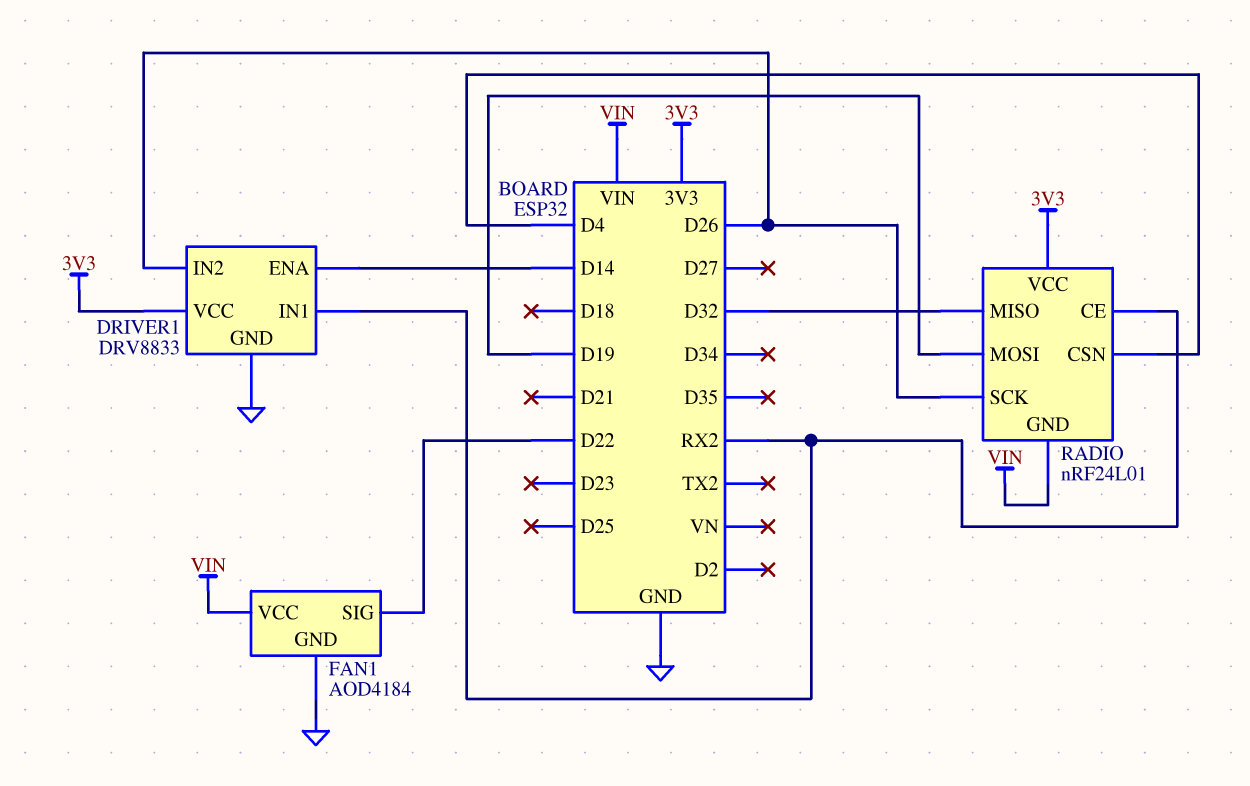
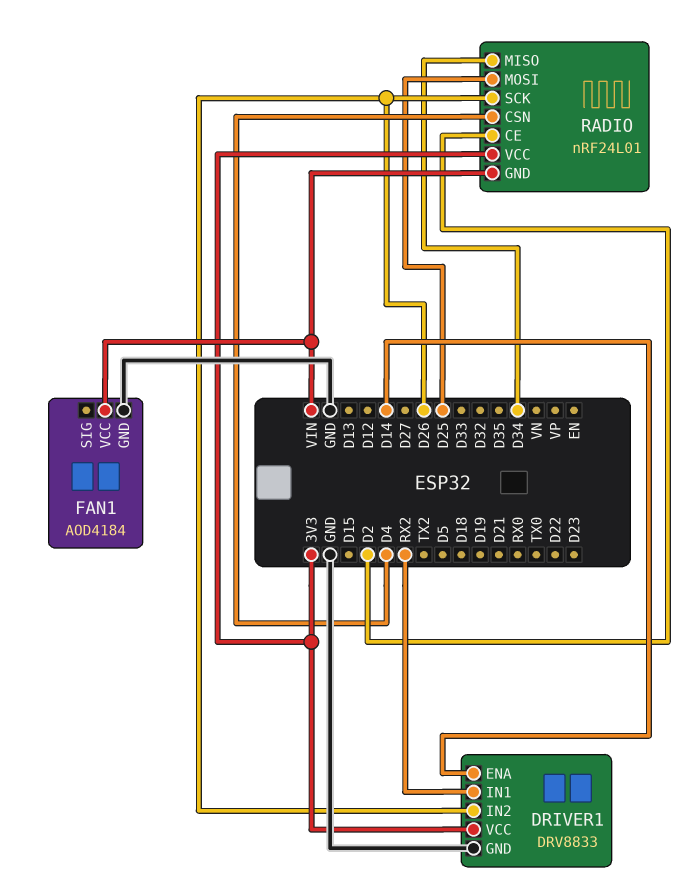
FAN1 pin SIG: D22 -> none
RADIO pin CE: RX2 -> D2
RADIO pin MISO: D32 -> D34
RADIO pin MOSI: D19 -> D25

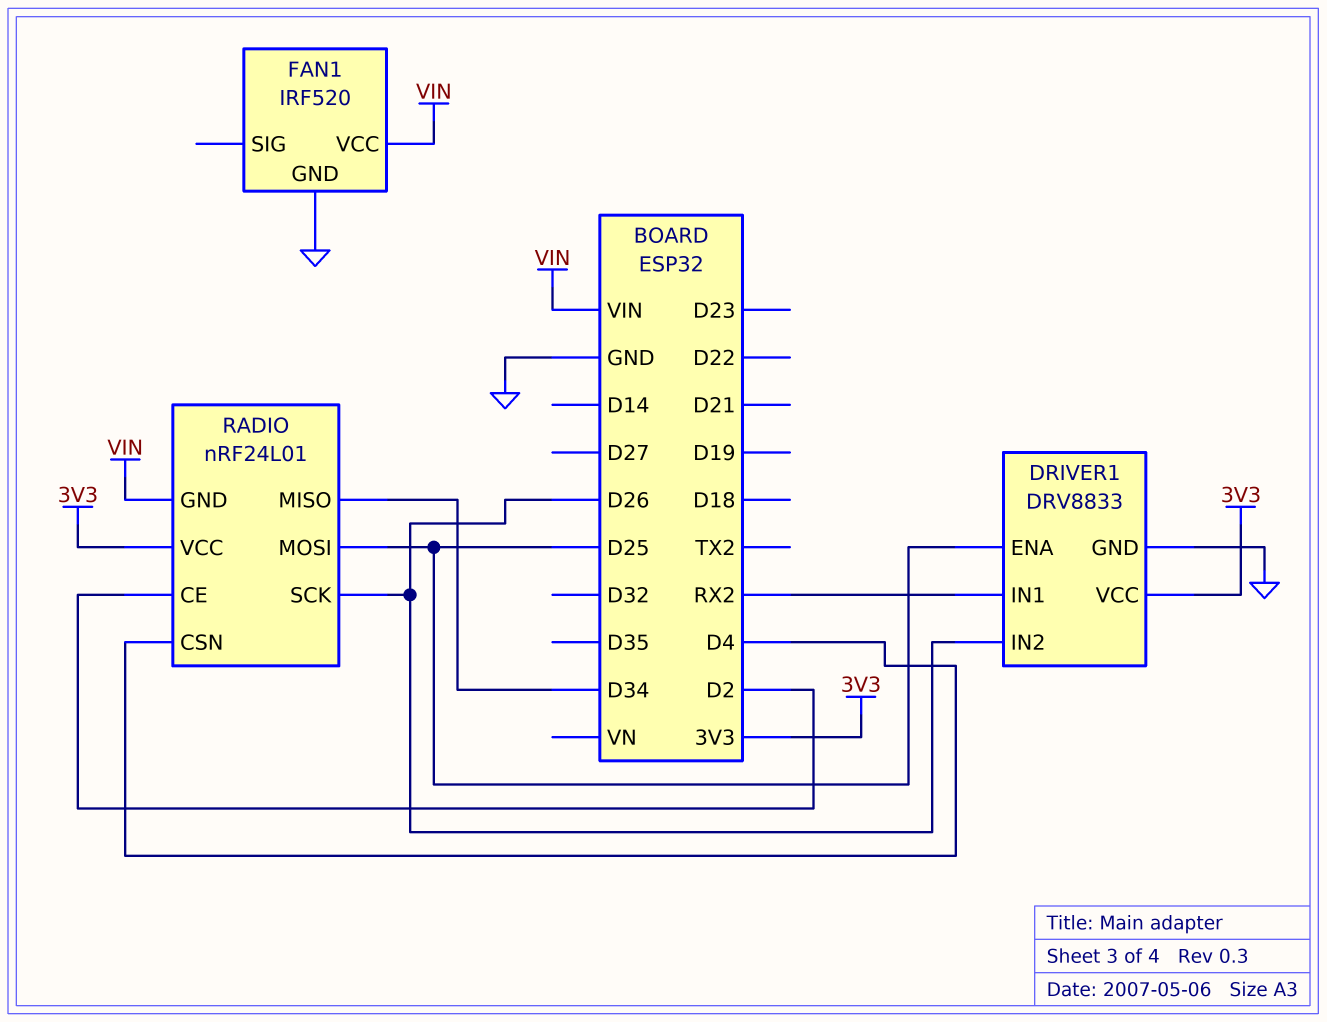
DRIVER1 pin ENA: D14 -> D25
FAN1: AOD4184 -> IRF520

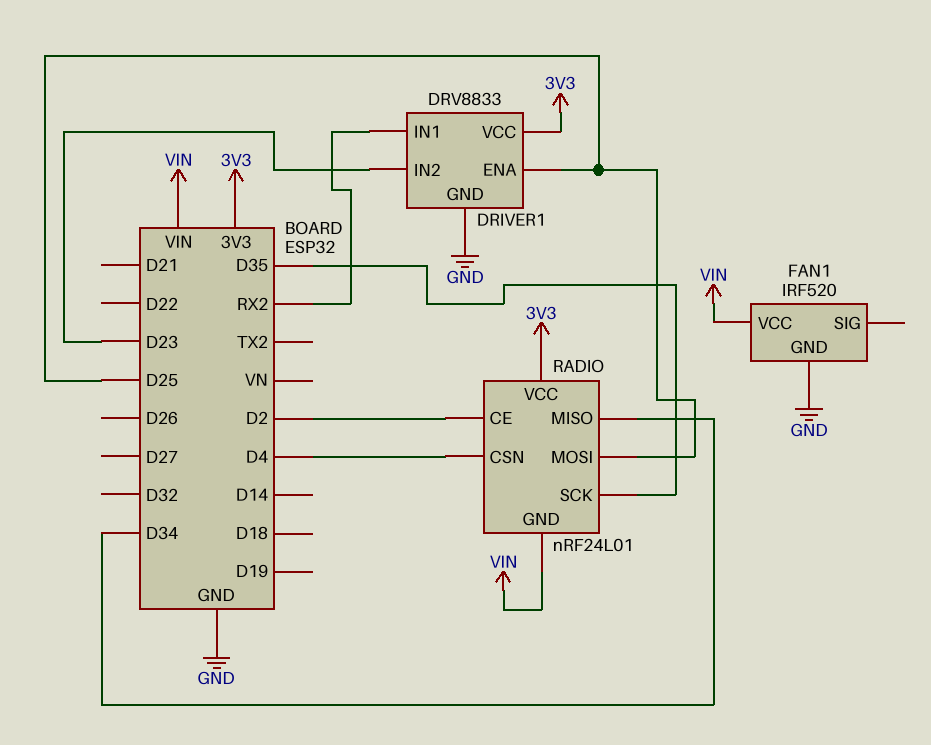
DRIVER1 pin IN2: D26 -> D23
RADIO pin SCK: D26 -> D35

